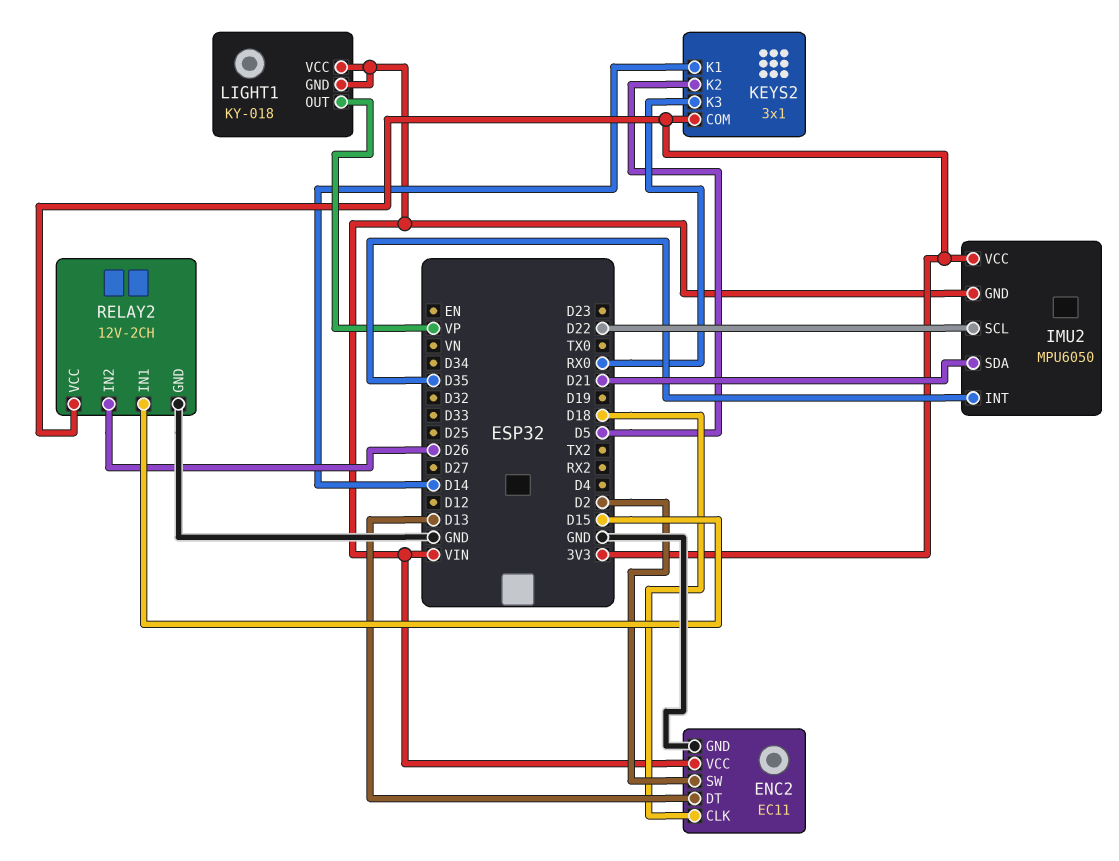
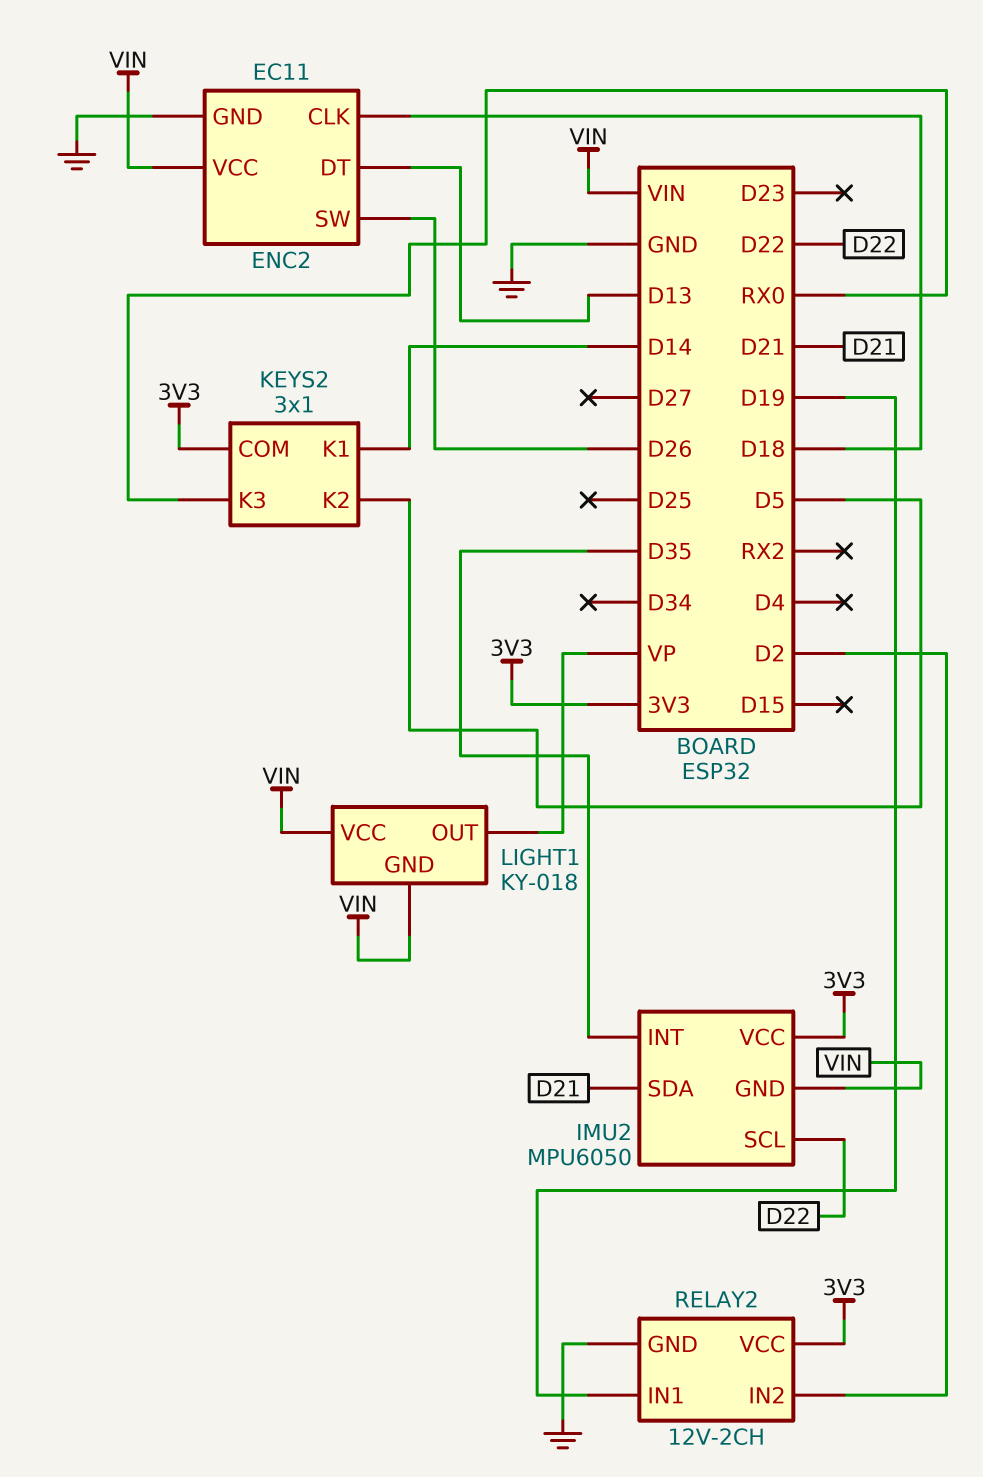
ENC2 pin SW: D2 -> D26
RELAY2 pin IN1: D15 -> D19
RELAY2 pin IN2: D26 -> D2

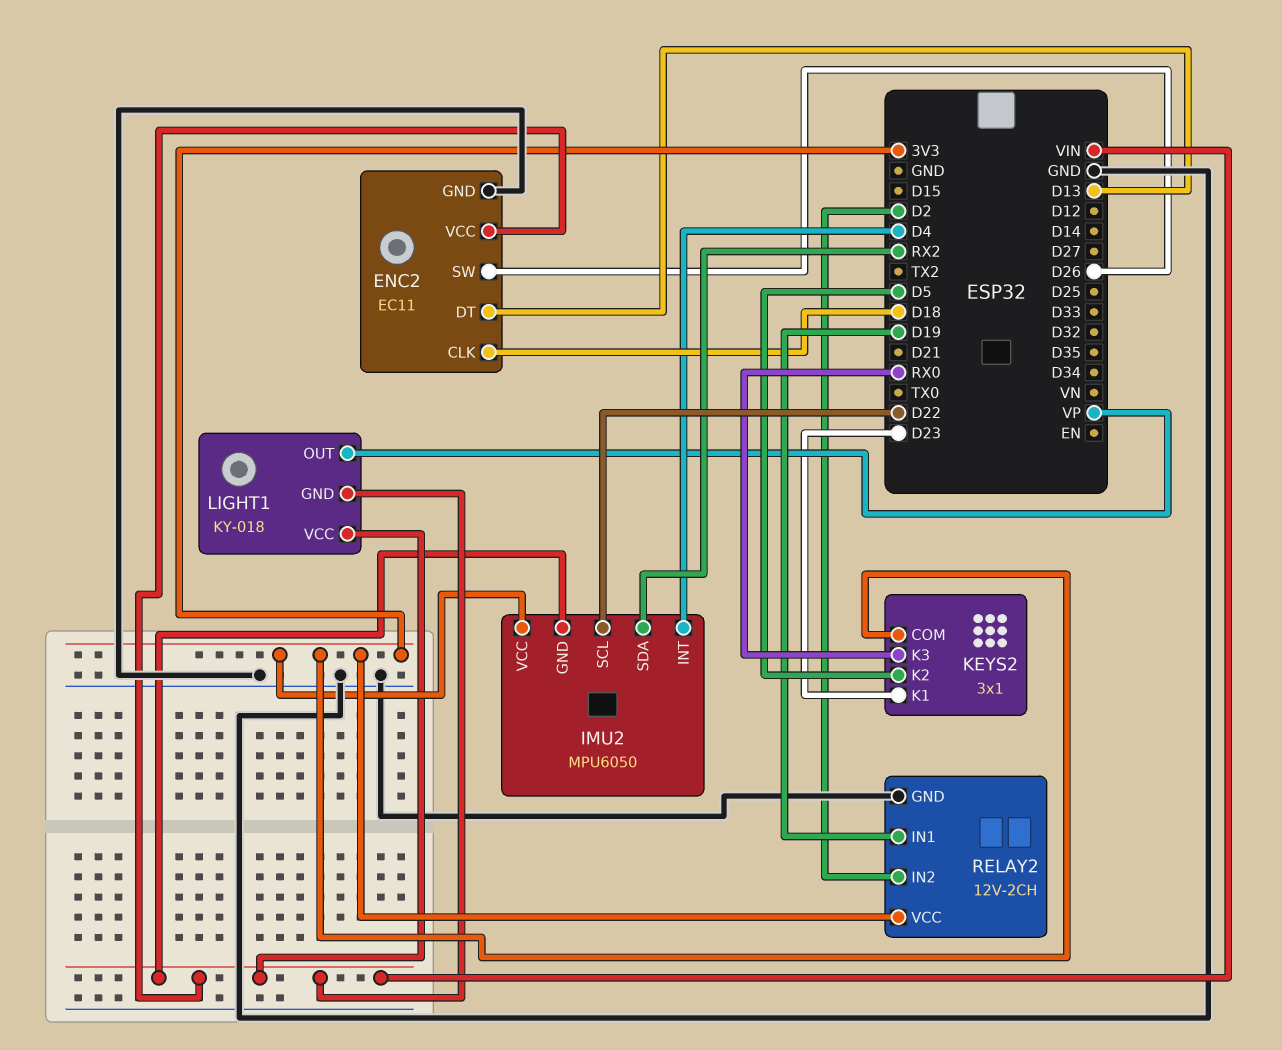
IMU2 pin INT: D35 -> D4
IMU2 pin SDA: D21 -> RX2
KEYS2 pin K1: D14 -> D23

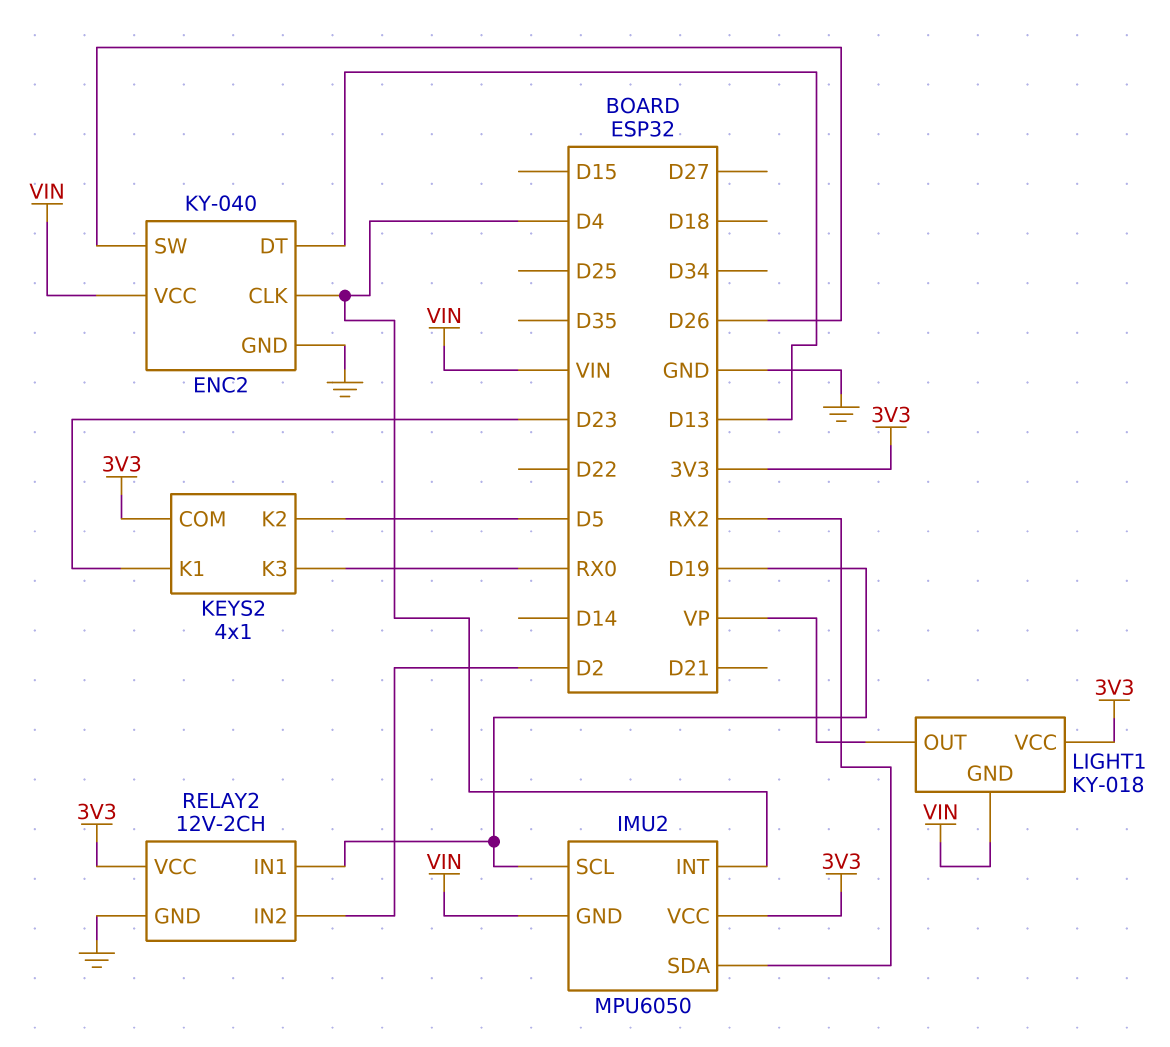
ENC2: EC11 -> KY-040
ENC2 pin CLK: D18 -> D4
IMU2 pin SCL: D22 -> D19
KEYS2: 3x1 -> 4x1
LIGHT1 pin VCC: VIN -> 3V3

